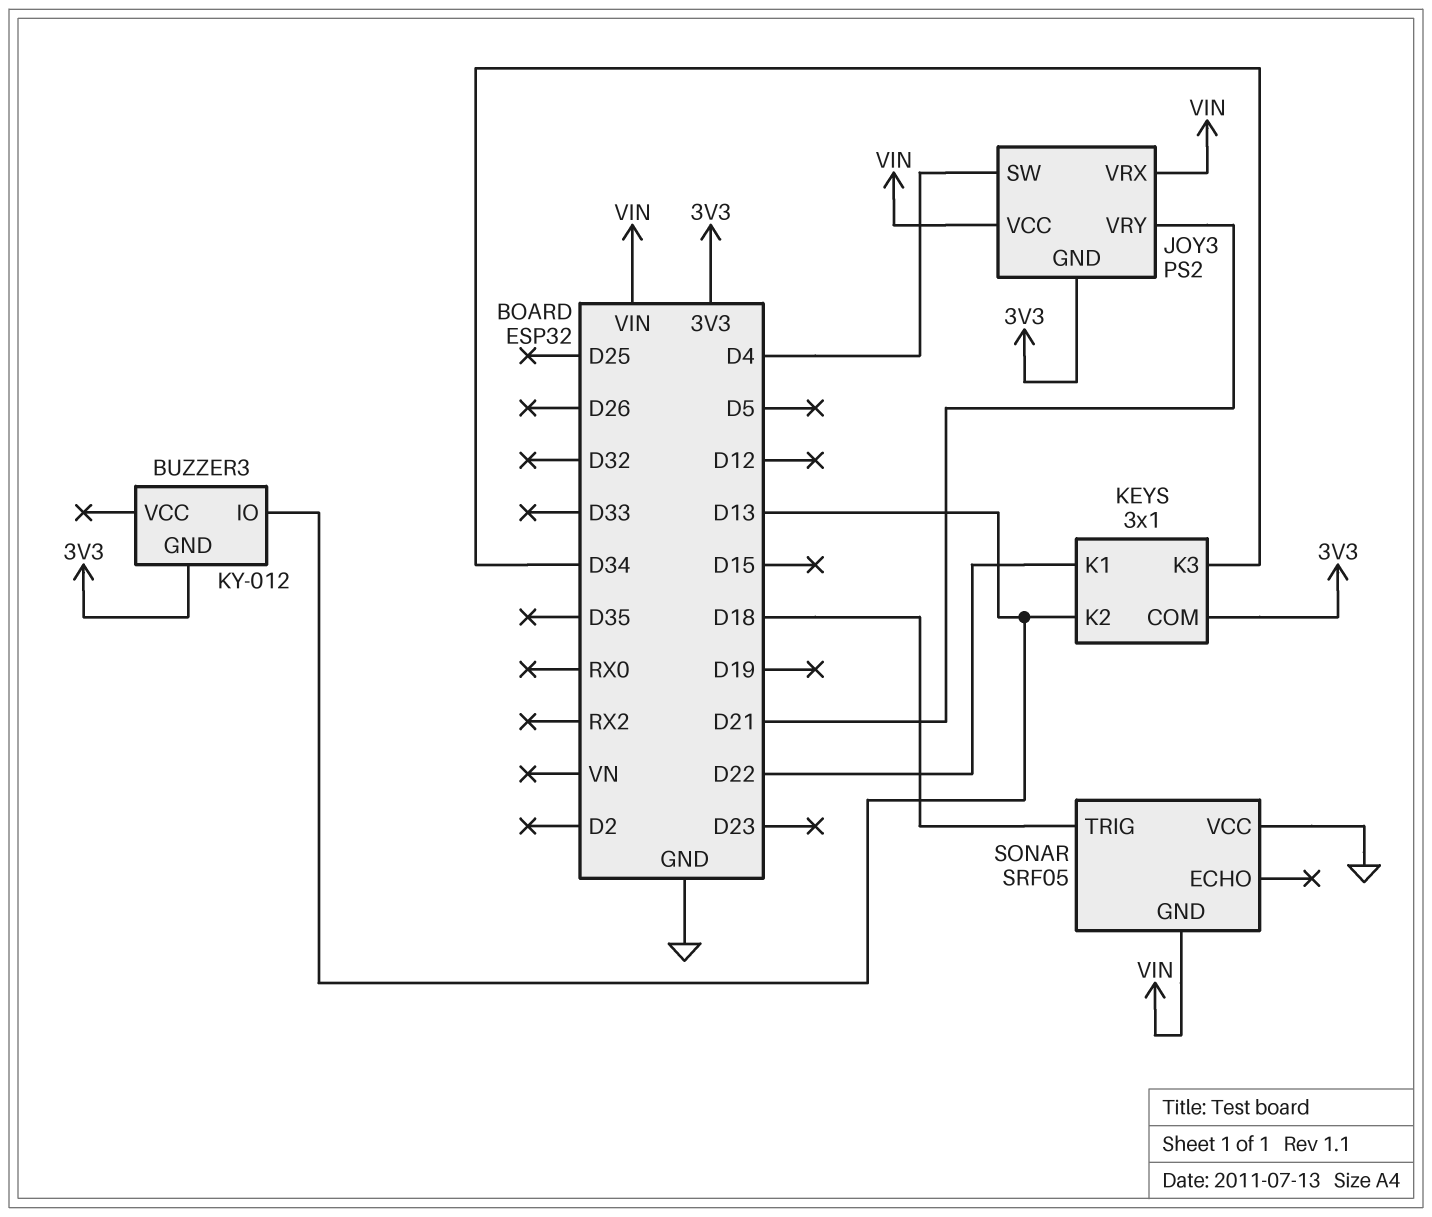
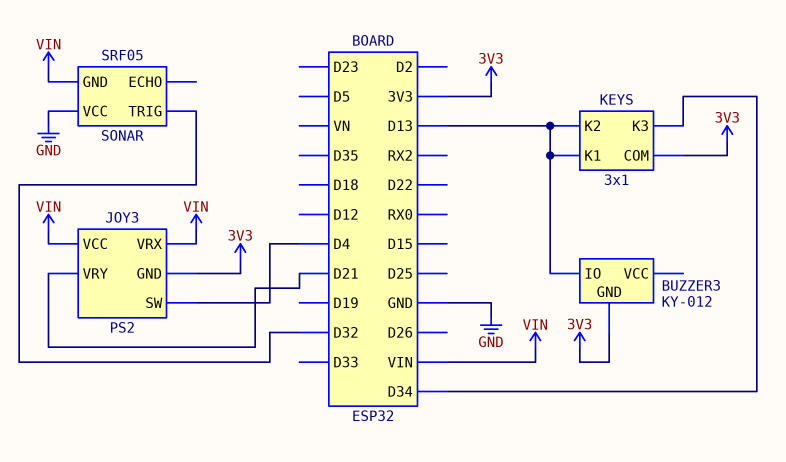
KEYS pin K1: D22 -> D13
SONAR pin TRIG: D18 -> D32

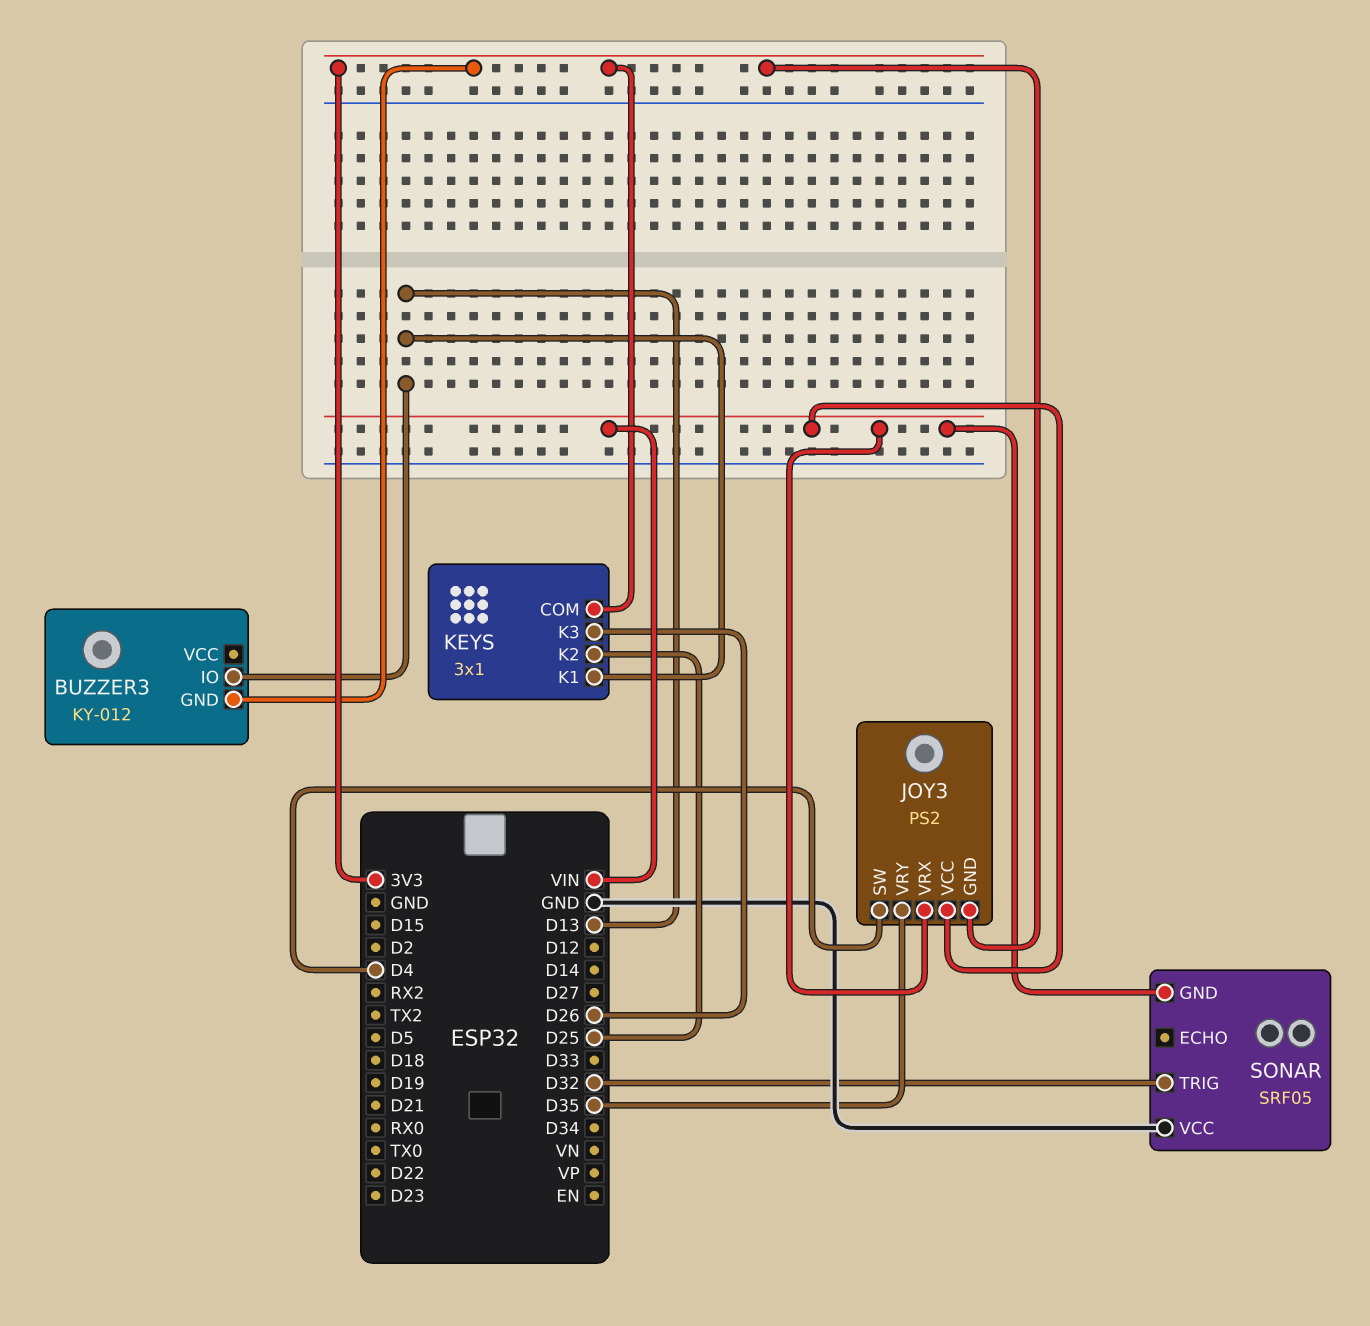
JOY3 pin VRY: D21 -> D35
KEYS pin K2: D13 -> D25
KEYS pin K3: D34 -> D26

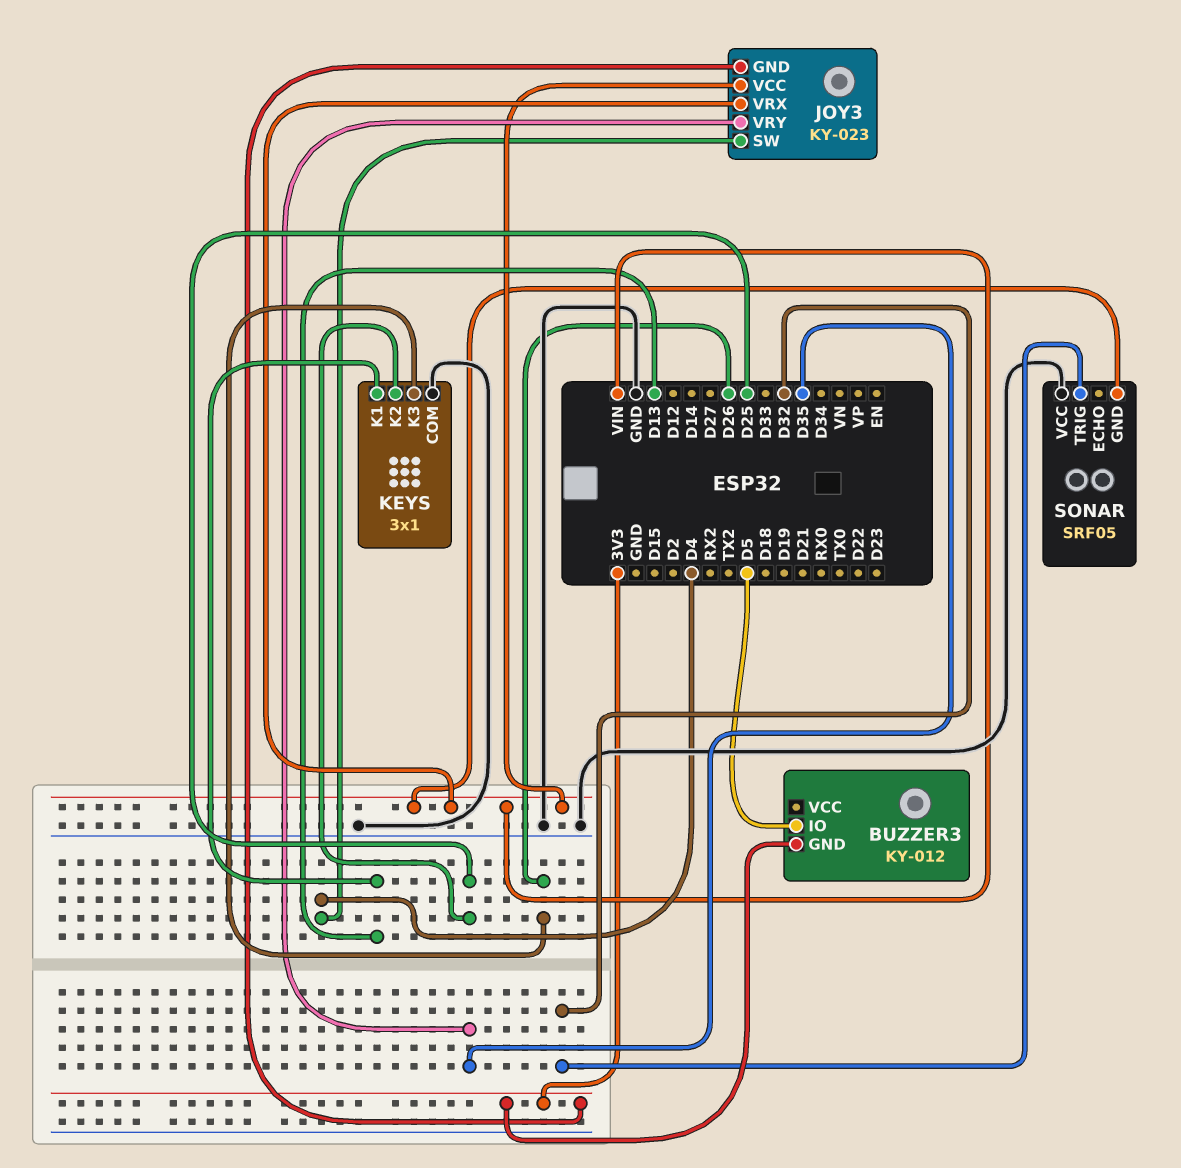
BUZZER3 pin IO: D13 -> D5
JOY3: PS2 -> KY-023
KEYS pin COM: 3V3 -> GND

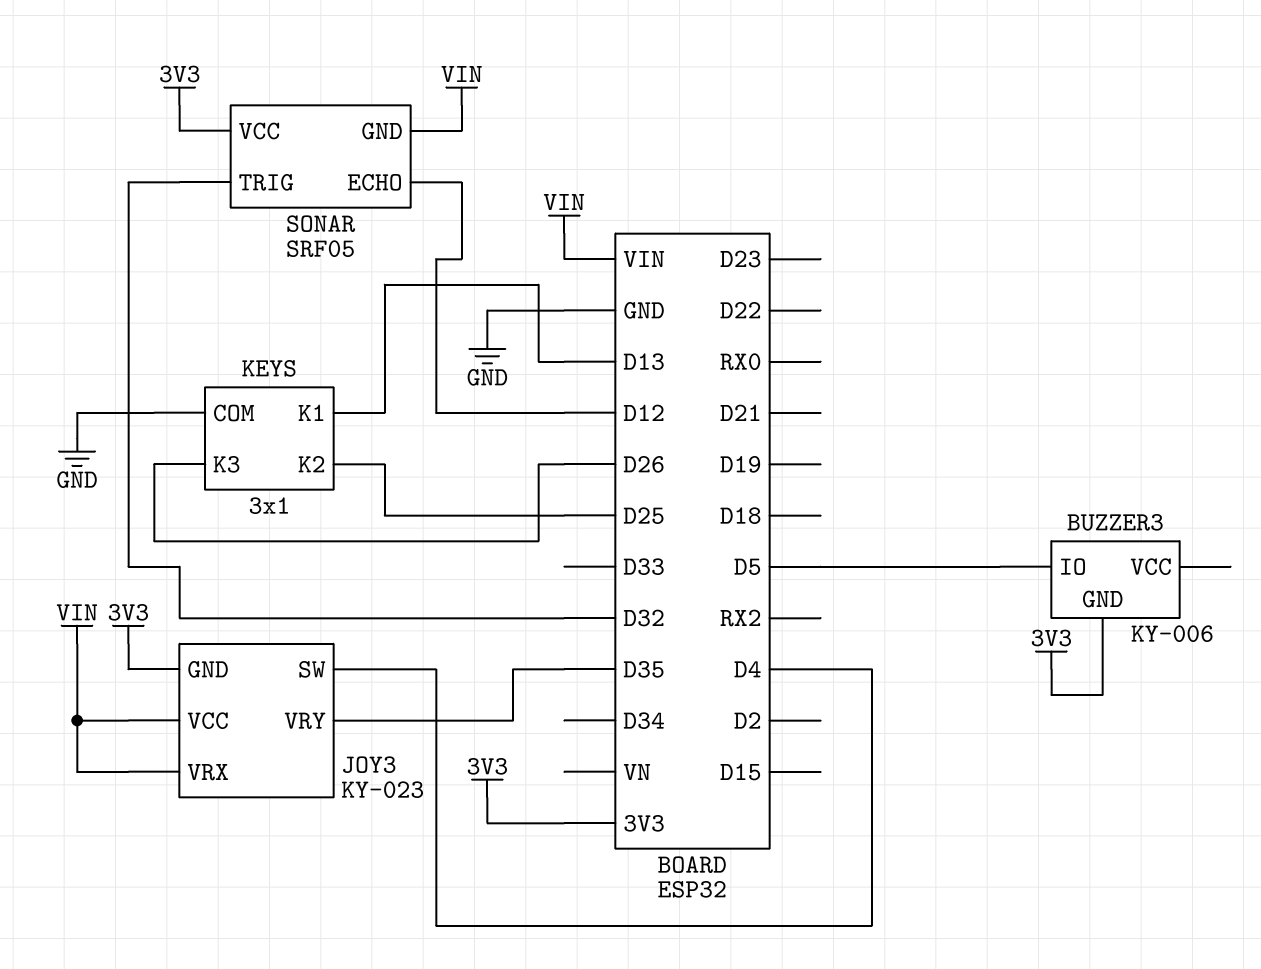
BUZZER3: KY-012 -> KY-006
SONAR pin ECHO: none -> D12
SONAR pin VCC: GND -> 3V3

